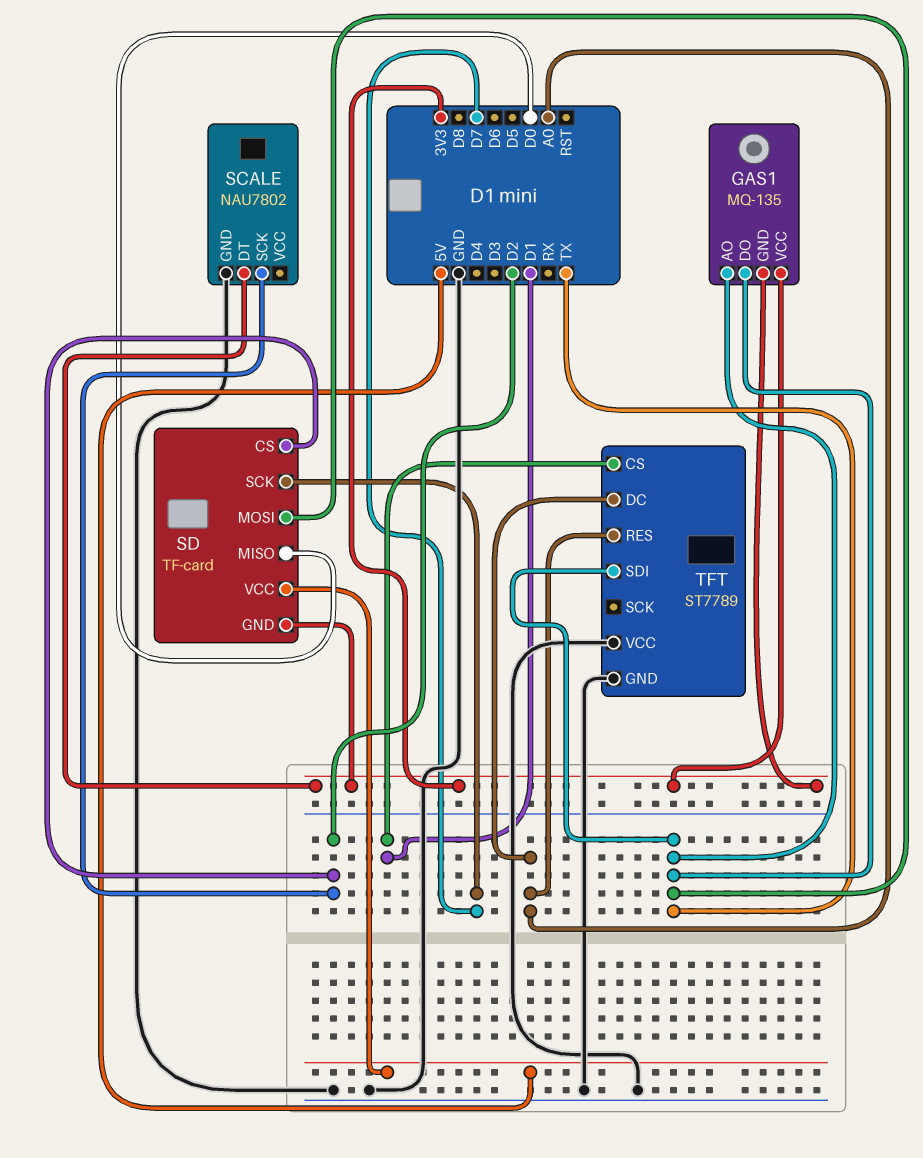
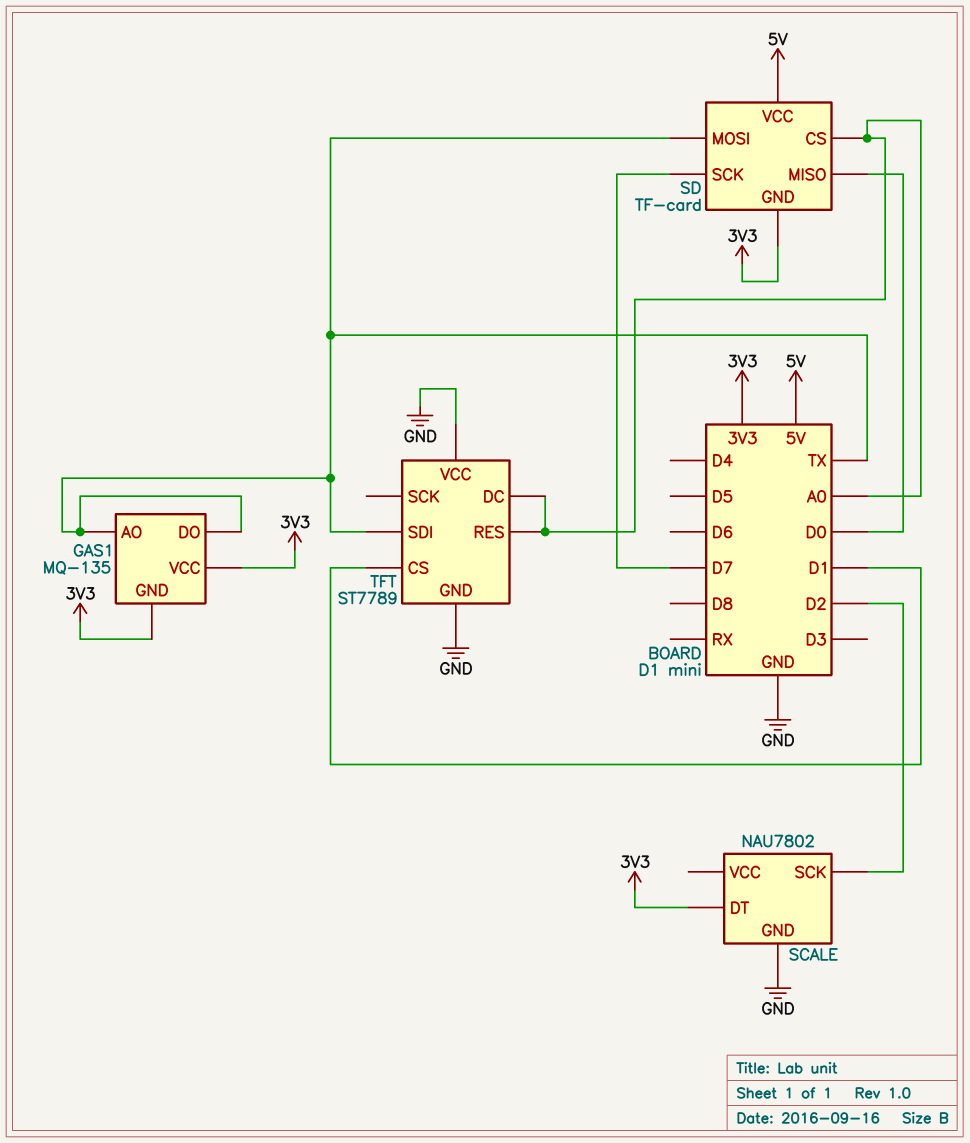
SD pin CS: D2 -> A0

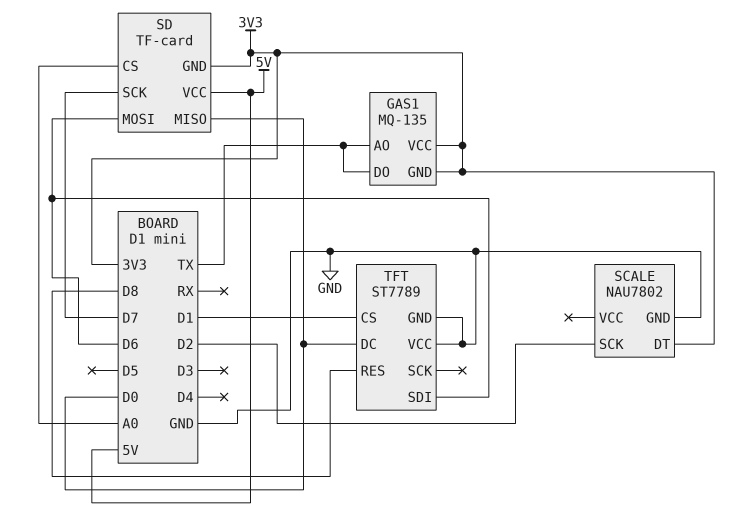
SD pin MOSI: TX -> D6
TFT pin DC: A0 -> D0
TFT pin RES: A0 -> D8
TFT pin SDI: TX -> D6

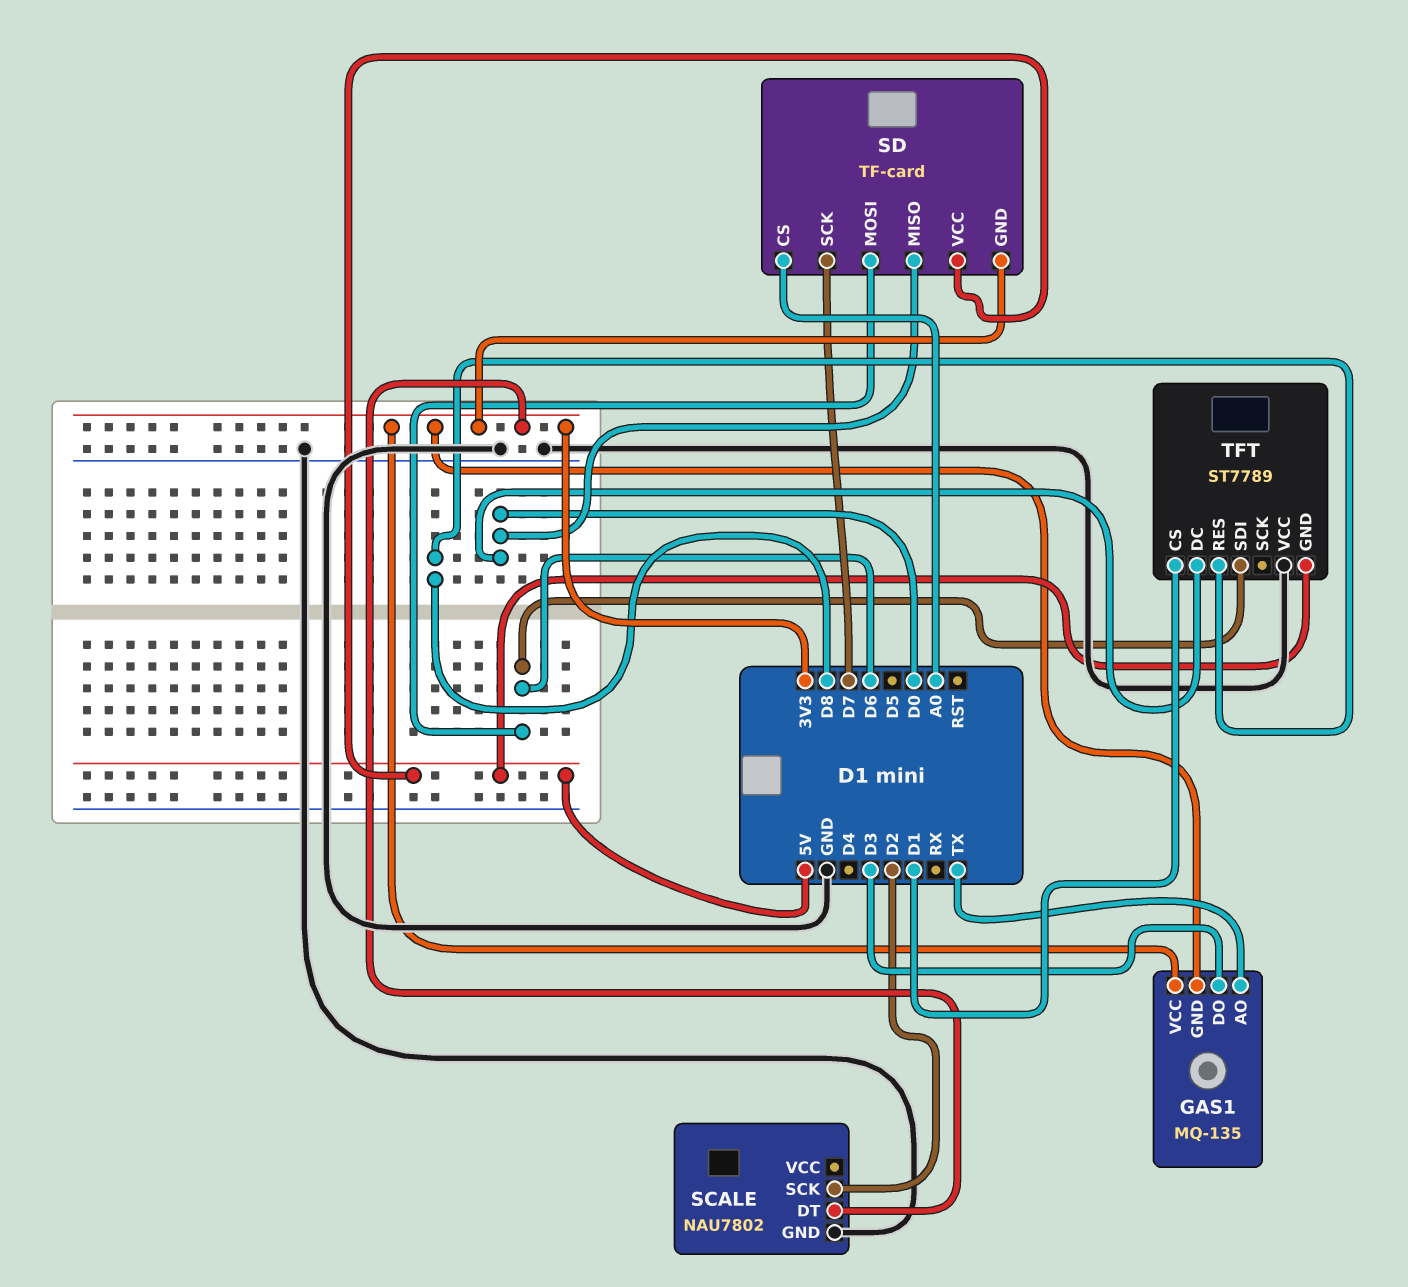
GAS1 pin DO: TX -> D3
TFT pin GND: GND -> 5V

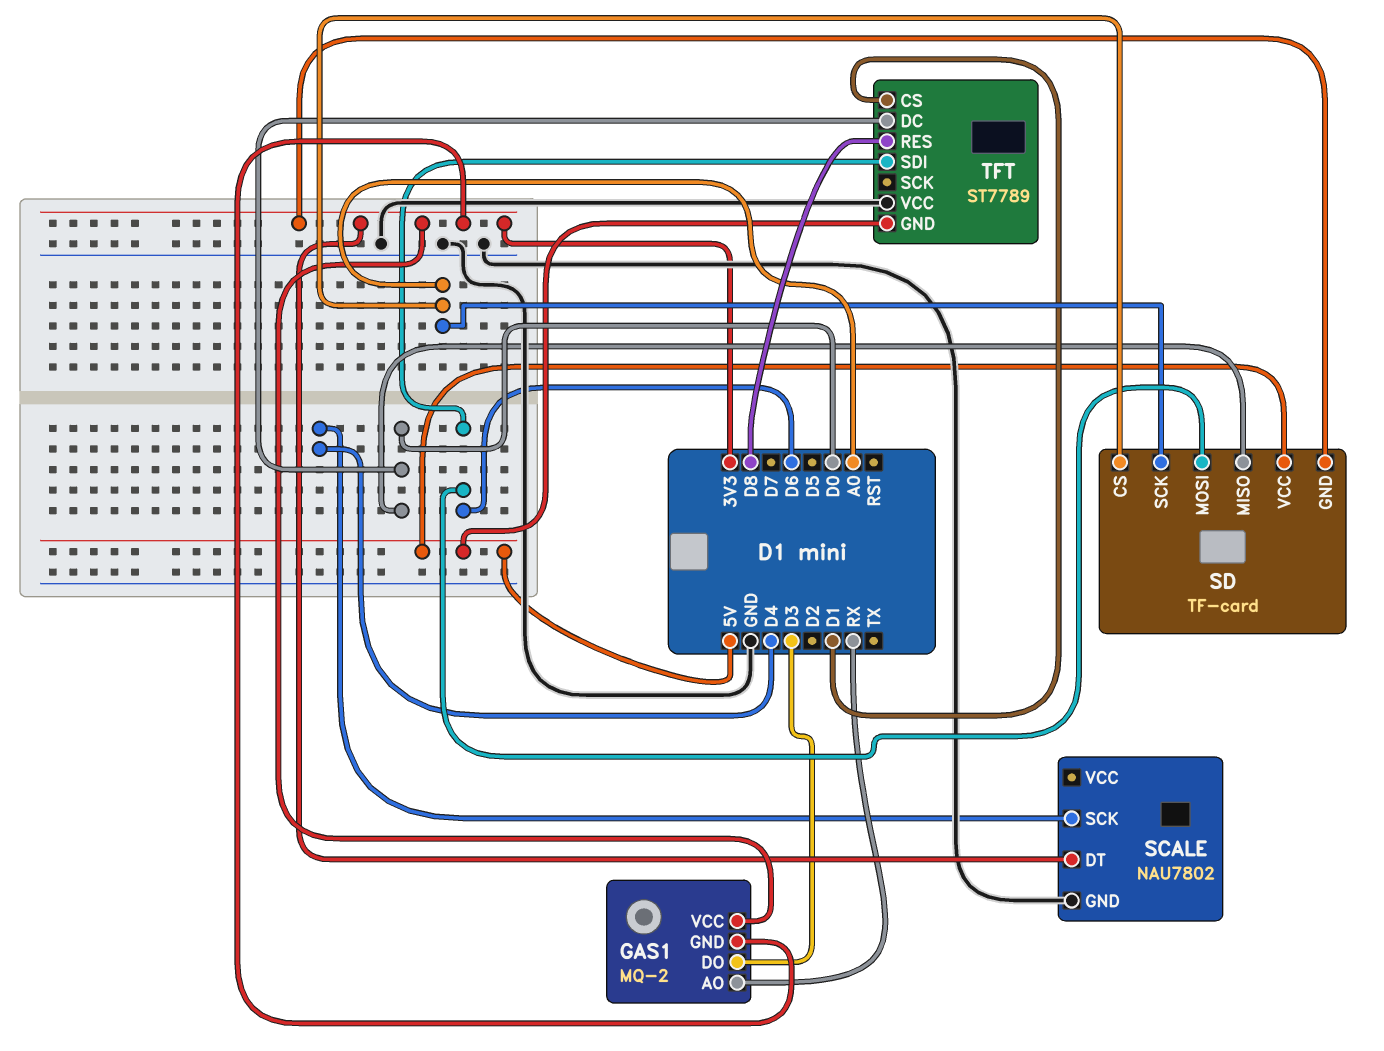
GAS1: MQ-135 -> MQ-2
GAS1 pin AO: TX -> RX
SCALE pin SCK: D2 -> D4
SD pin SCK: D7 -> A0

